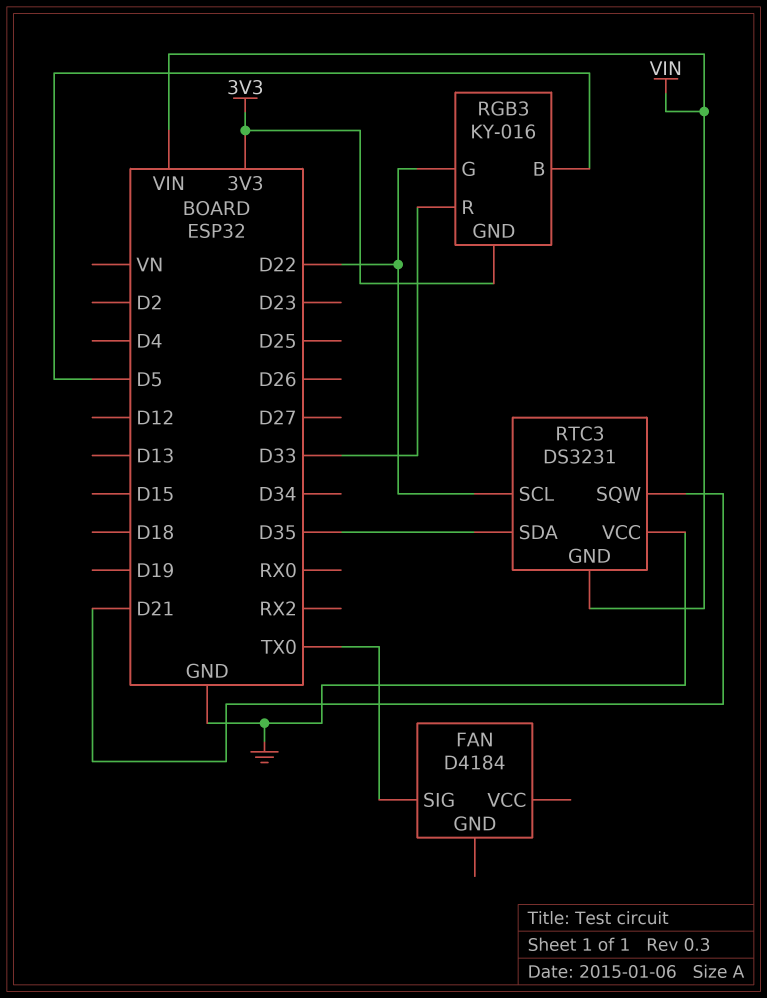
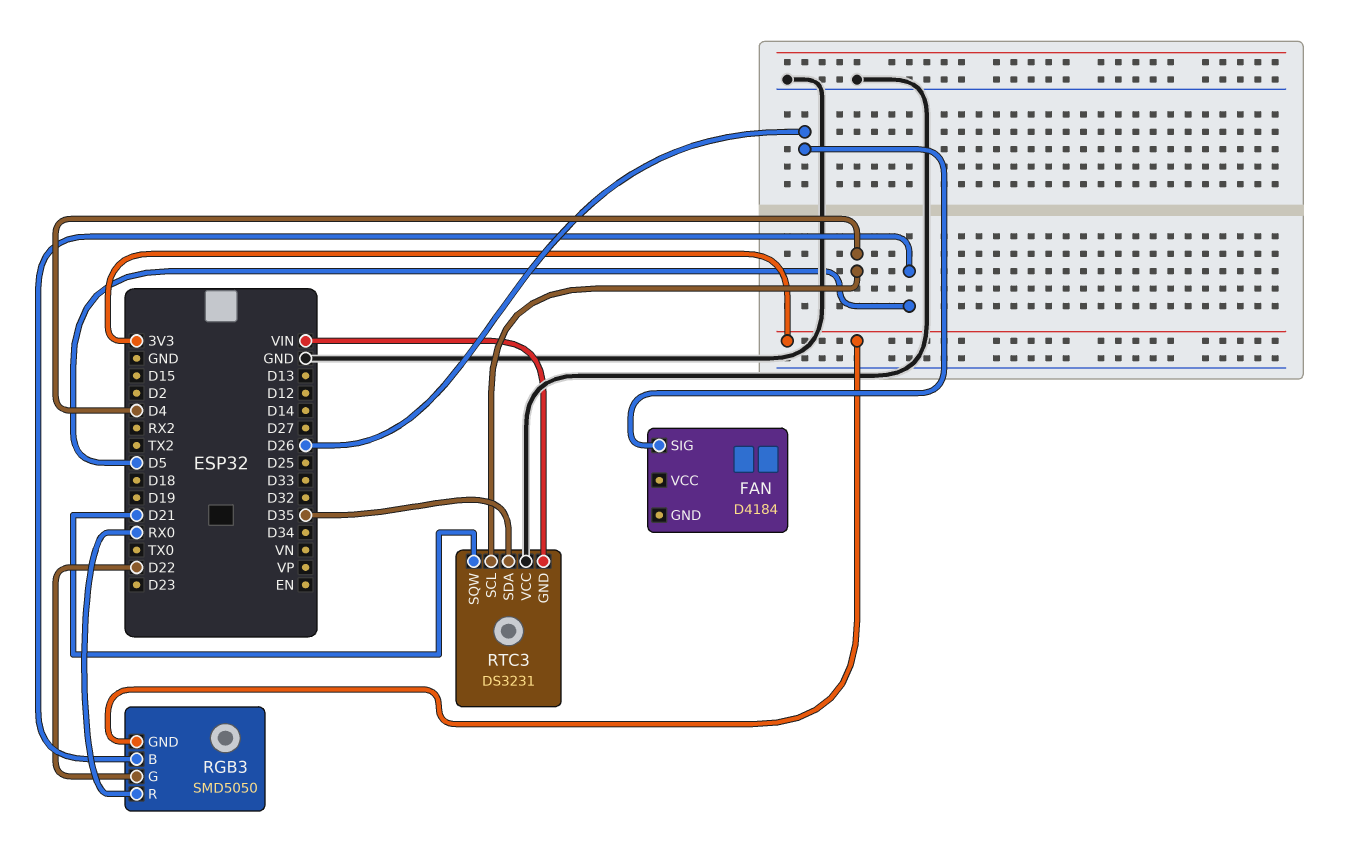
FAN pin SIG: TX0 -> D26
RGB3: KY-016 -> SMD5050
RGB3 pin R: D33 -> RX0
RTC3 pin SCL: D22 -> D4

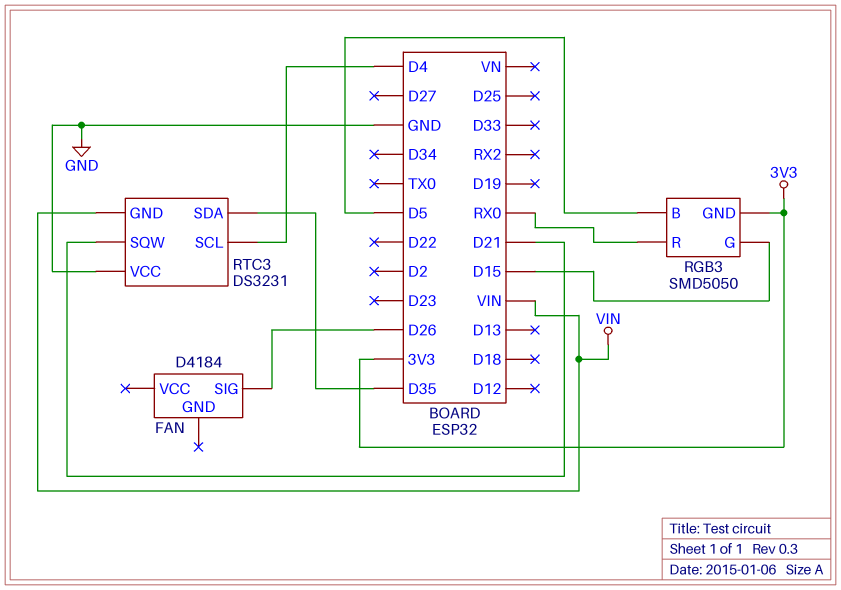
RGB3 pin G: D22 -> D15

